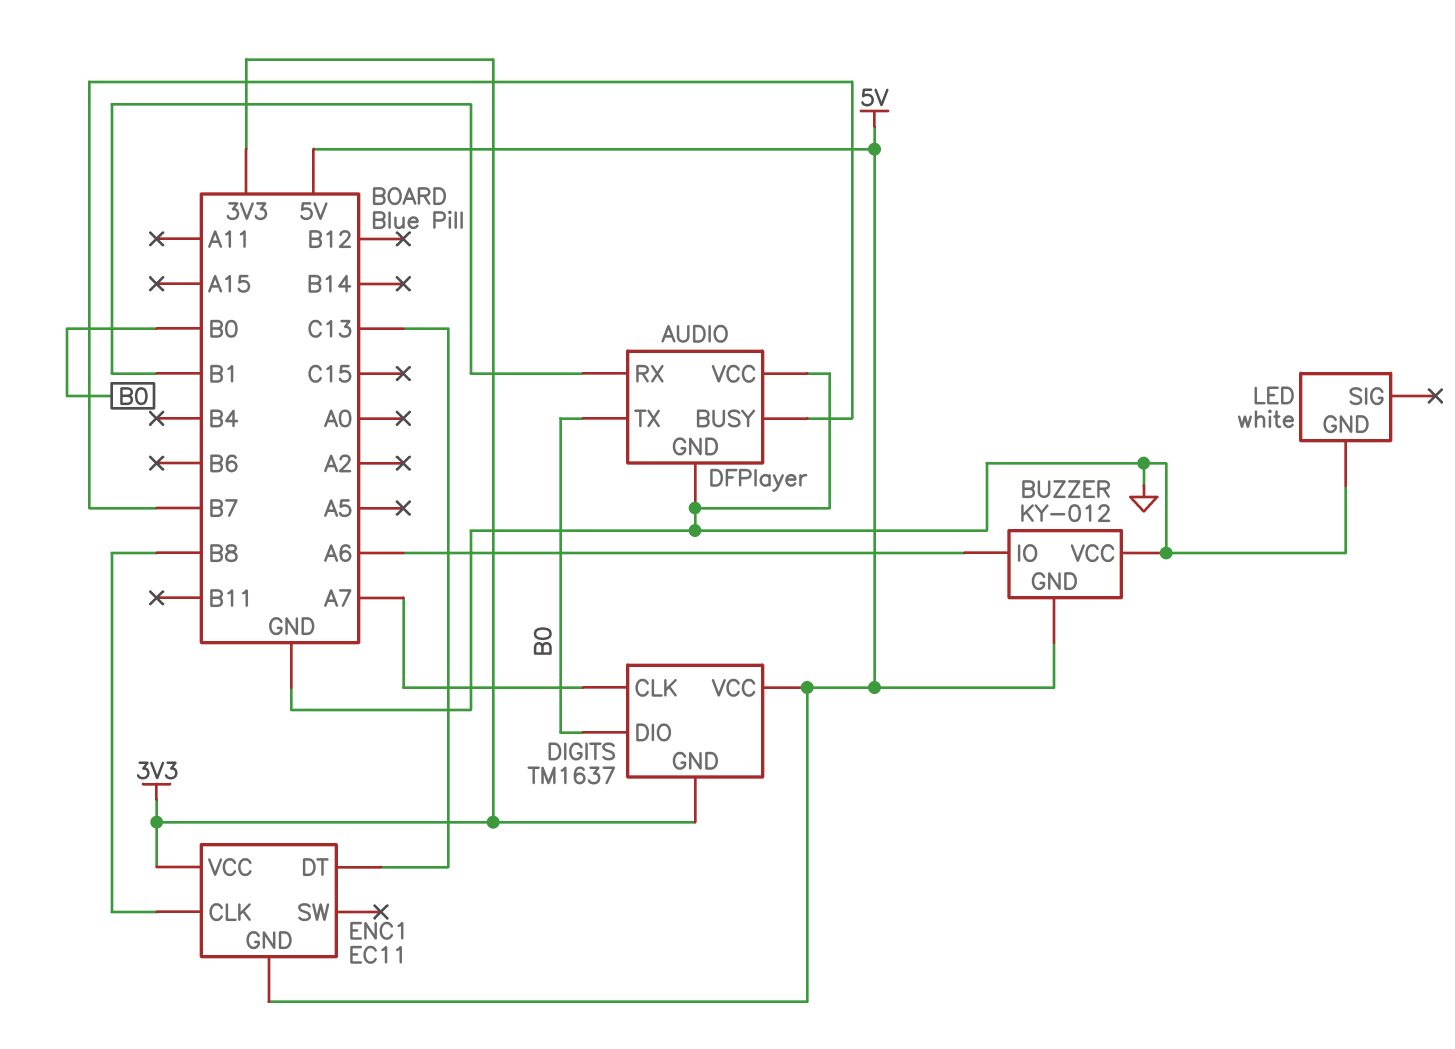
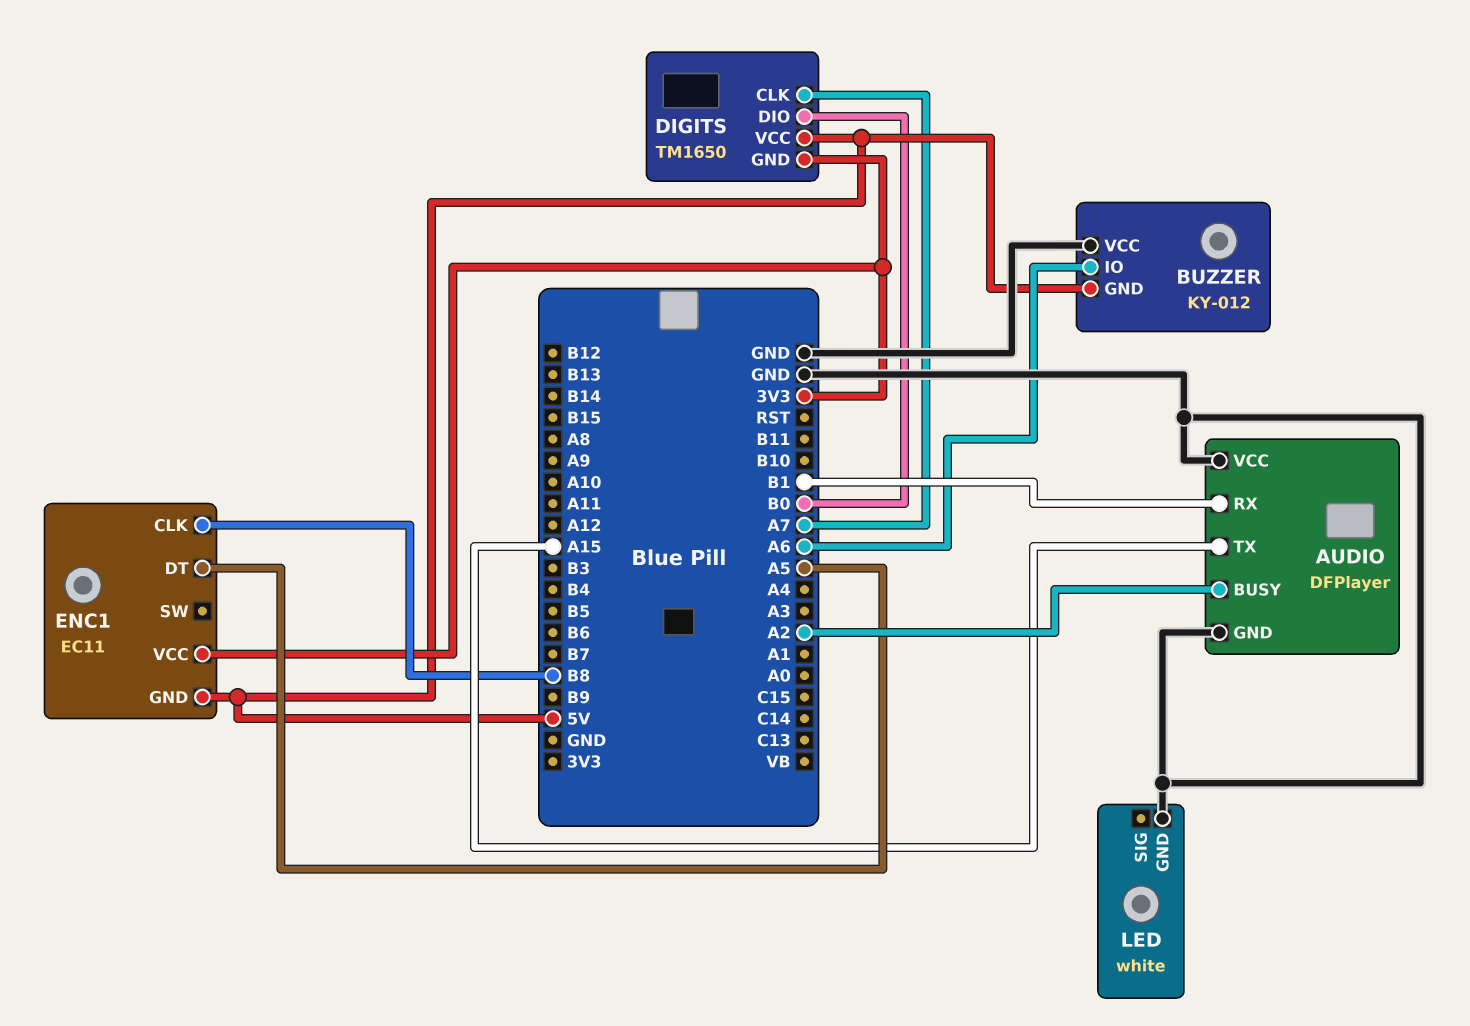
AUDIO pin BUSY: B7 -> A2
AUDIO pin TX: B0 -> A15
DIGITS: TM1637 -> TM1650
ENC1 pin DT: C13 -> A5

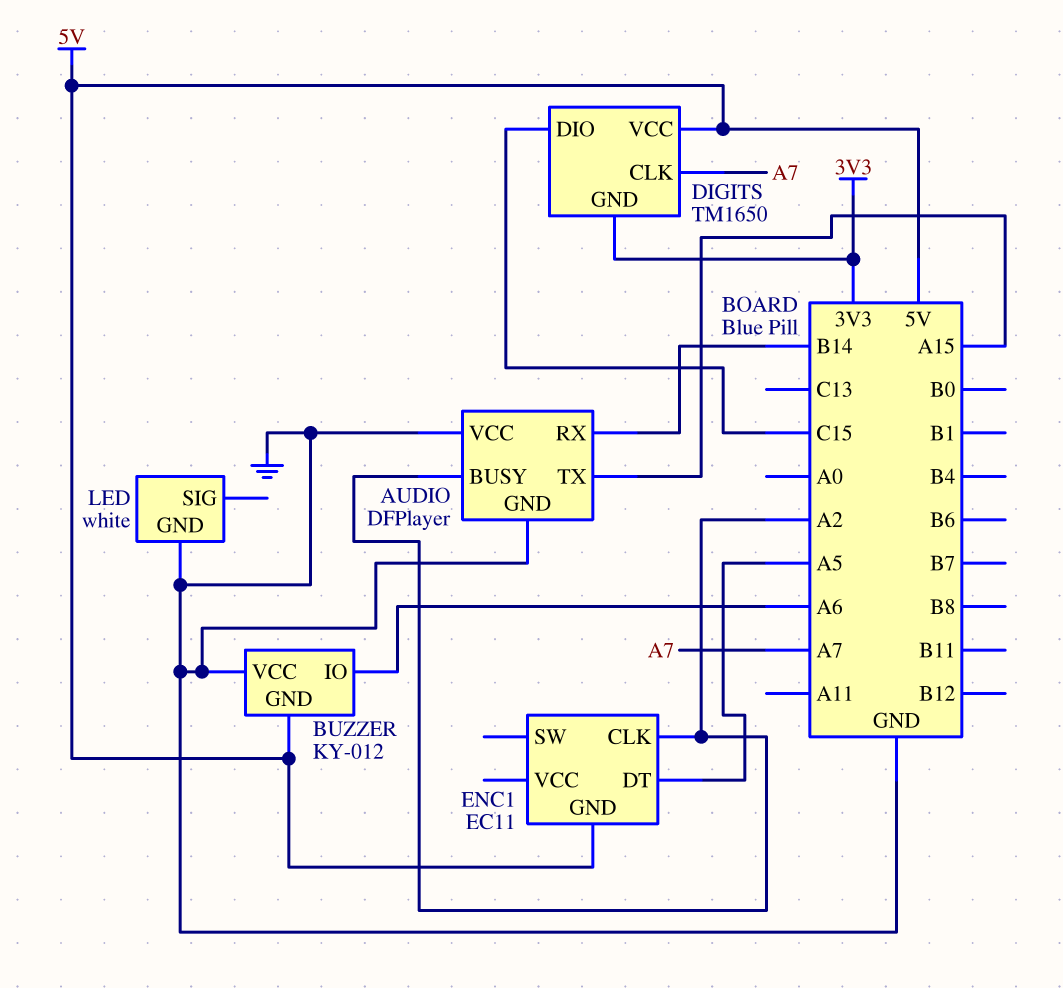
AUDIO pin RX: B1 -> B14
DIGITS pin DIO: B0 -> C15
ENC1 pin CLK: B8 -> A2
ENC1 pin VCC: 3V3 -> none

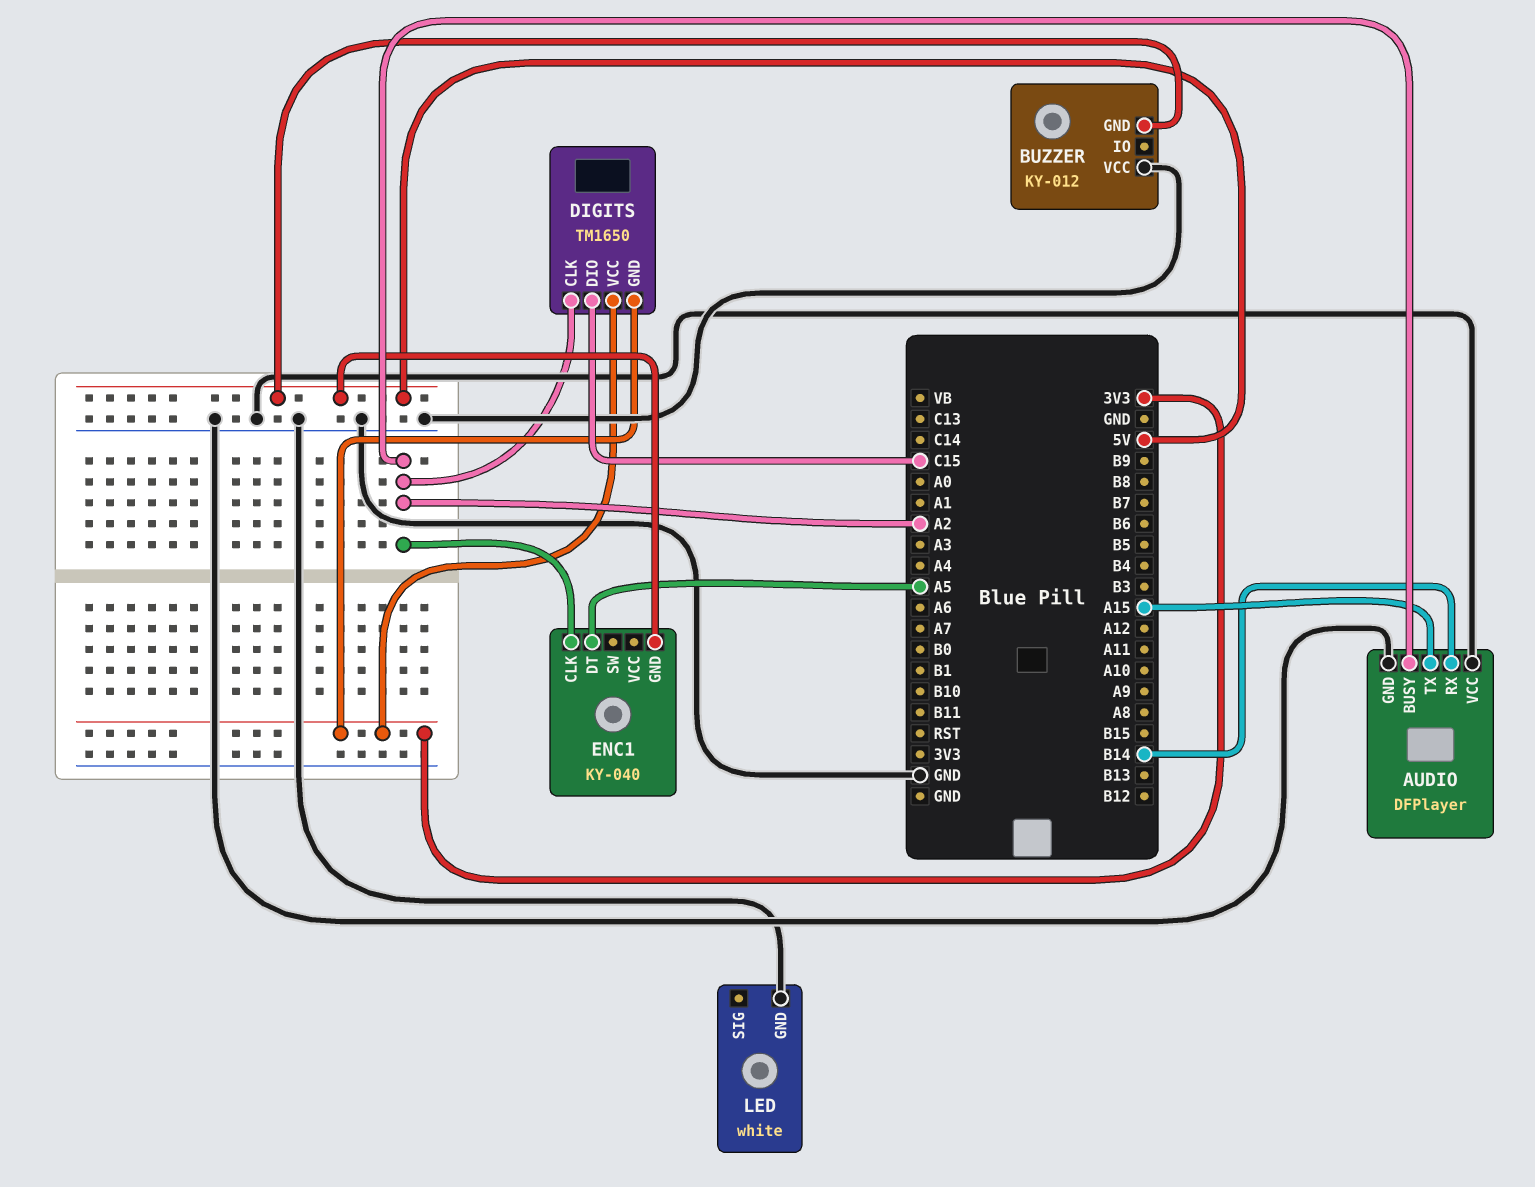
BUZZER pin IO: A6 -> none
DIGITS pin CLK: A7 -> A2
DIGITS pin VCC: 5V -> 3V3
ENC1: EC11 -> KY-040

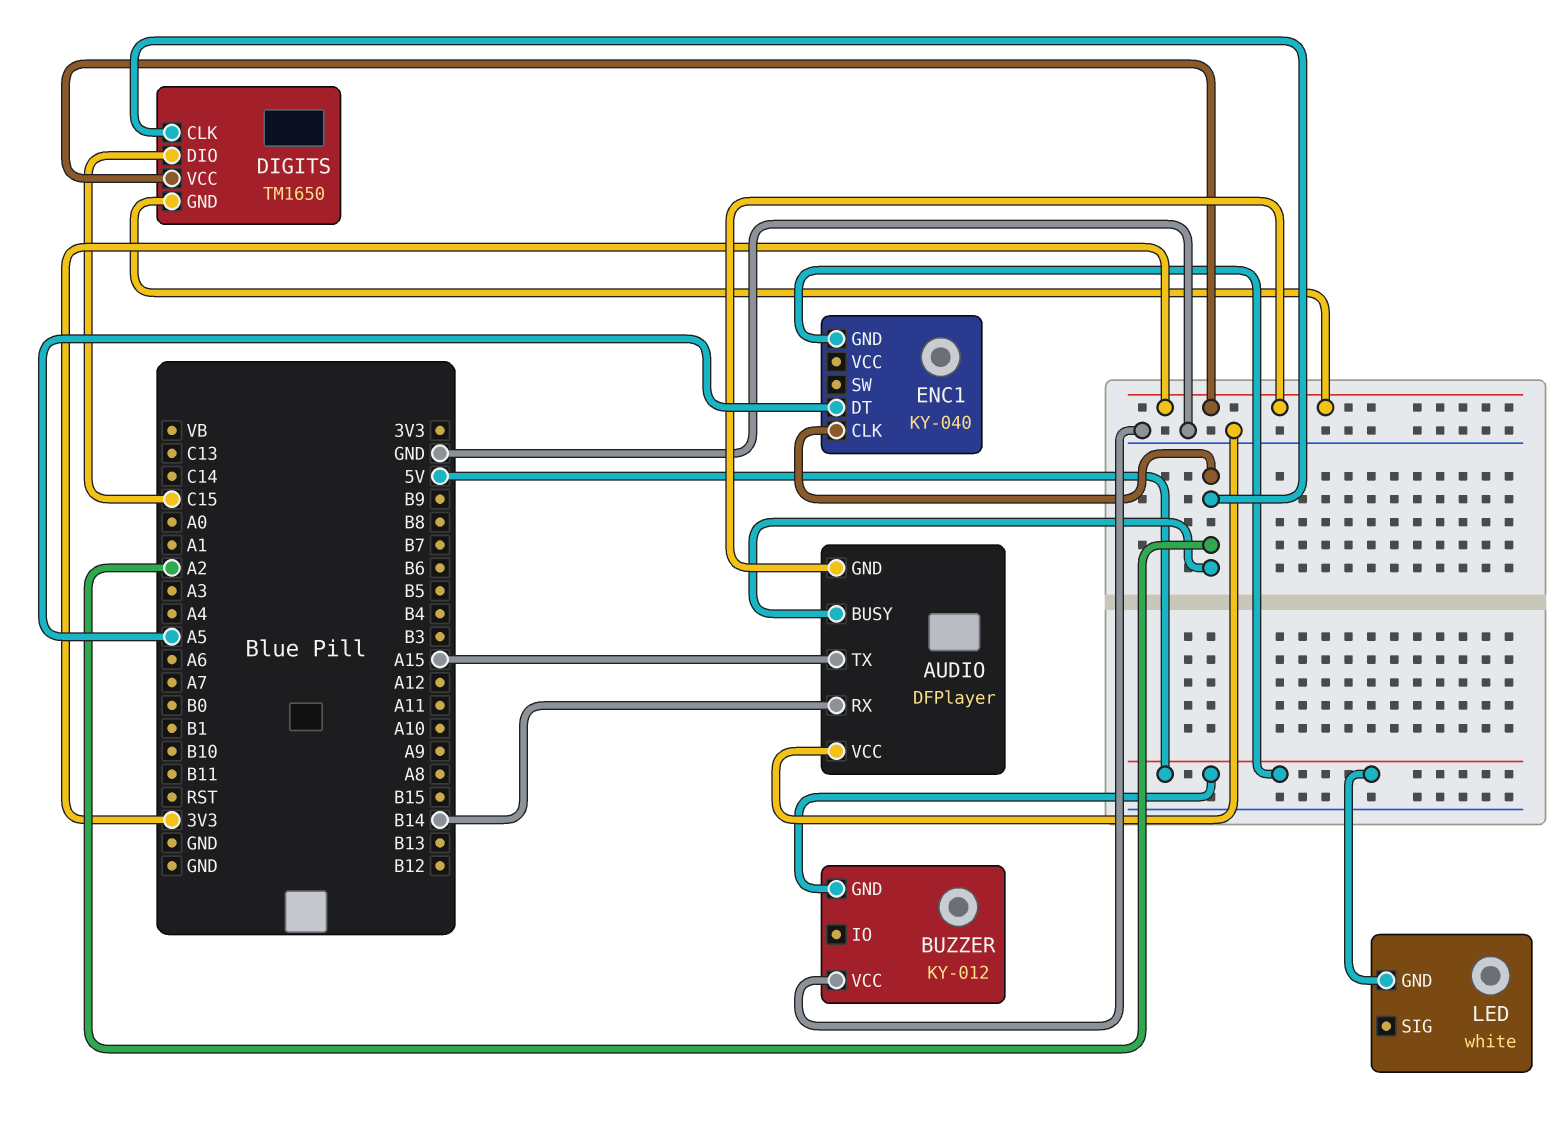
AUDIO pin GND: GND -> 3V3
LED pin GND: GND -> 5V

